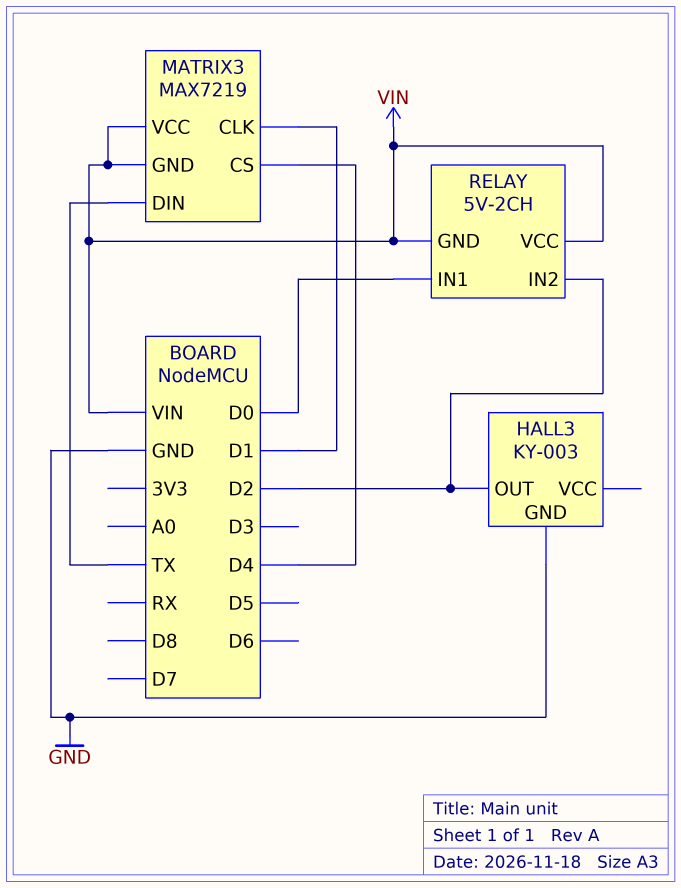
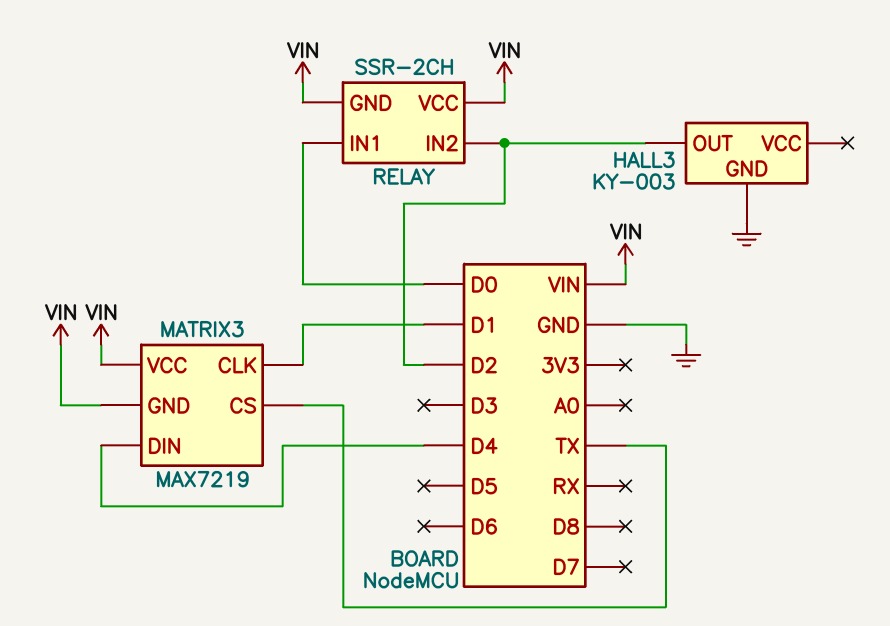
MATRIX3 pin CS: D4 -> TX
MATRIX3 pin DIN: TX -> D4
RELAY: 5V-2CH -> SSR-2CH

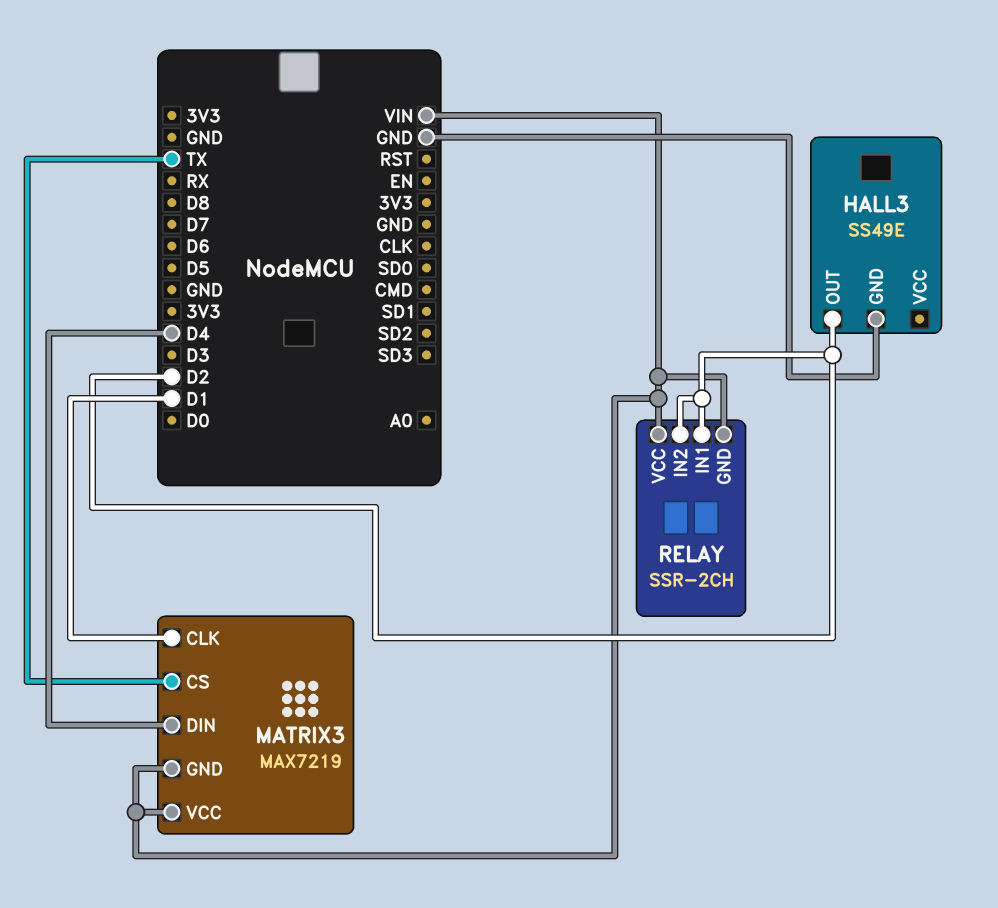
HALL3: KY-003 -> SS49E
RELAY pin IN1: D0 -> D2

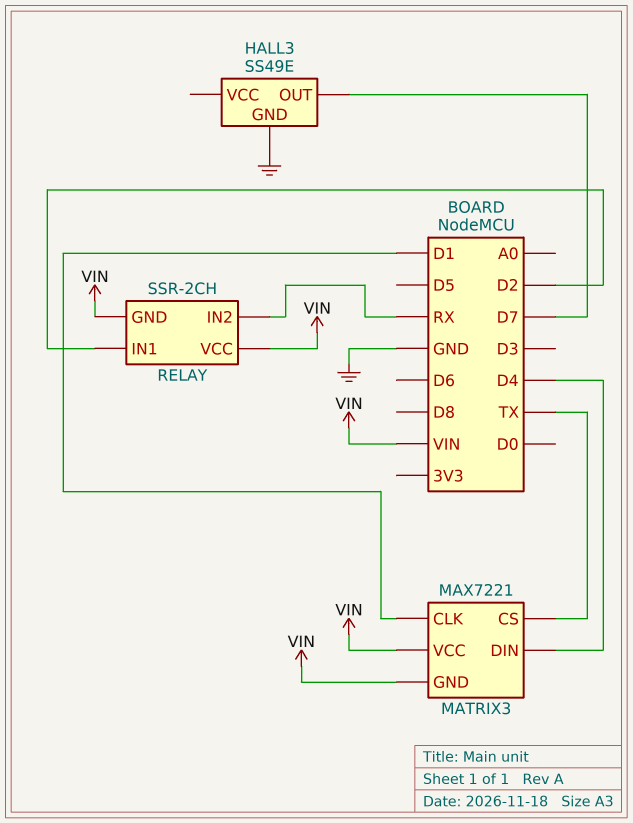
HALL3 pin OUT: D2 -> D7
MATRIX3: MAX7219 -> MAX7221
RELAY pin IN2: D2 -> RX

